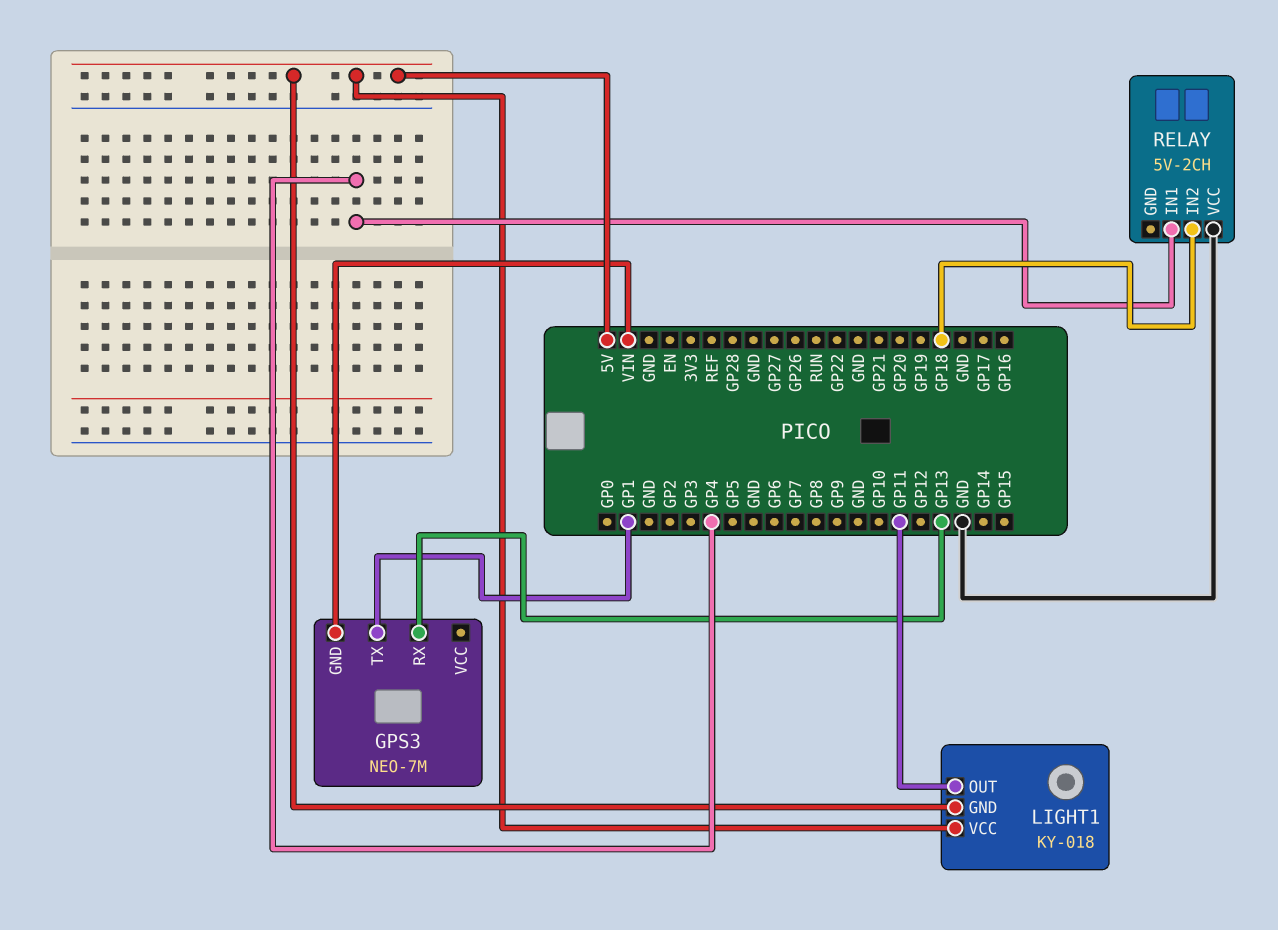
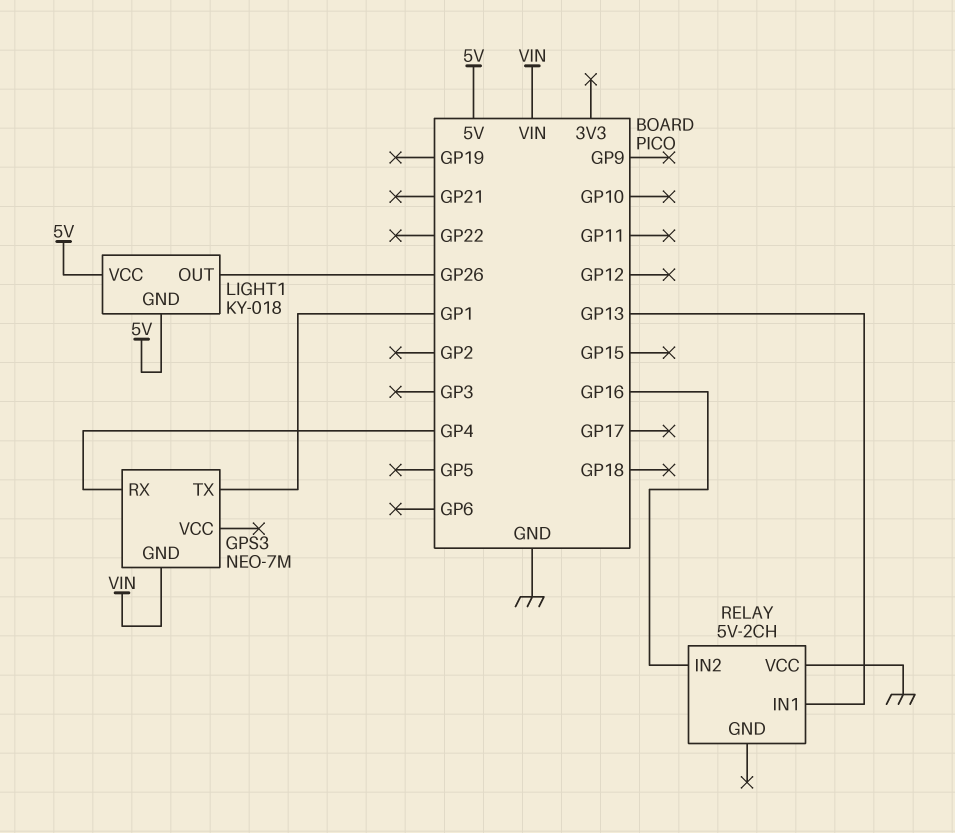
GPS3 pin RX: GP13 -> GP4
LIGHT1 pin OUT: GP11 -> GP26
RELAY pin IN1: GP4 -> GP13
RELAY pin IN2: GP18 -> GP16

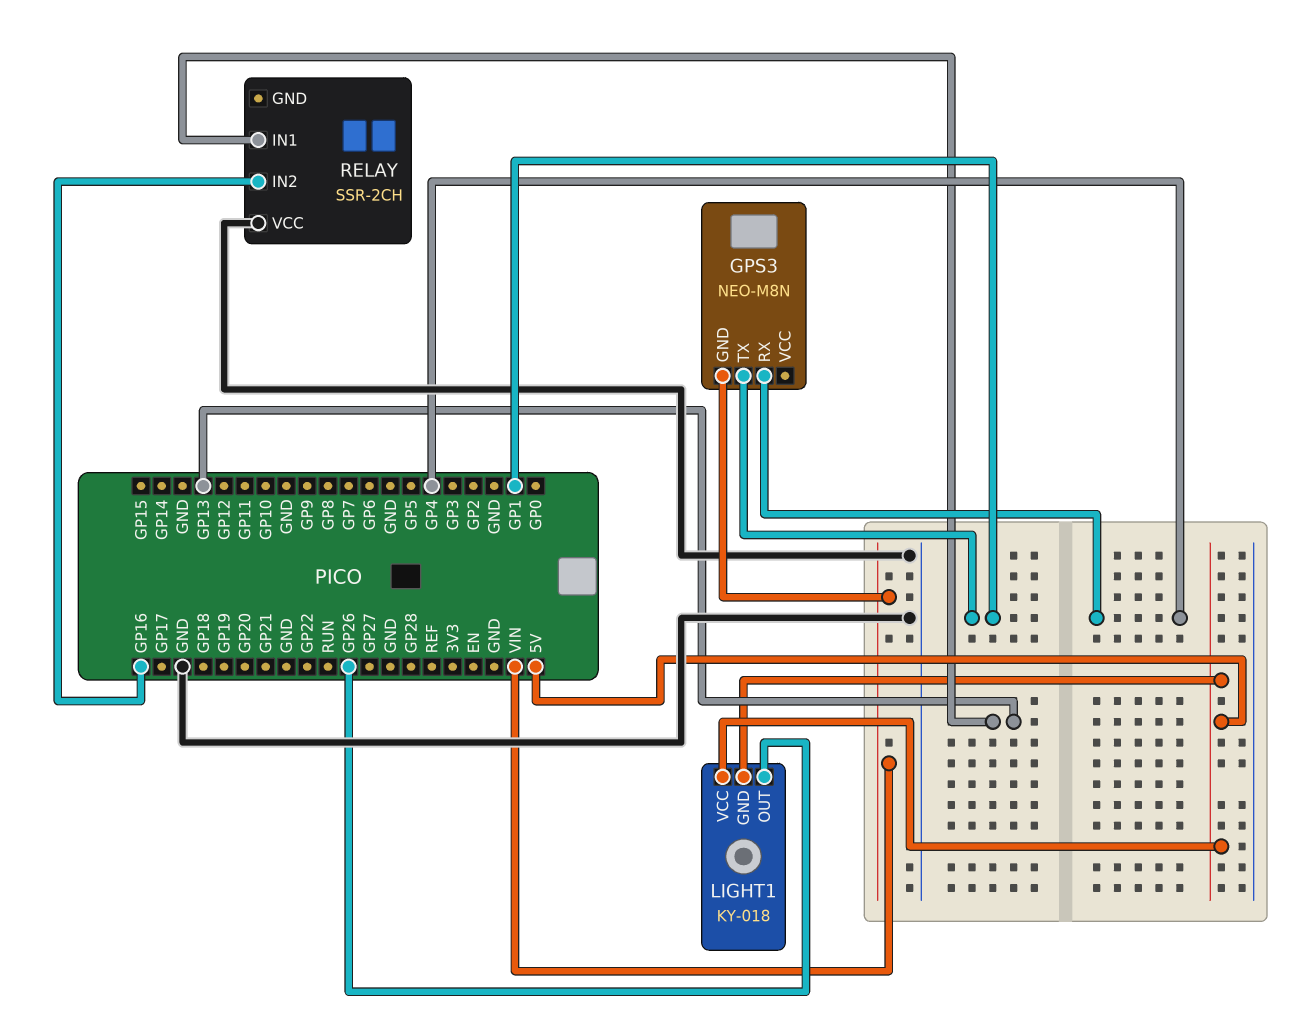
GPS3: NEO-7M -> NEO-M8N
RELAY: 5V-2CH -> SSR-2CH

